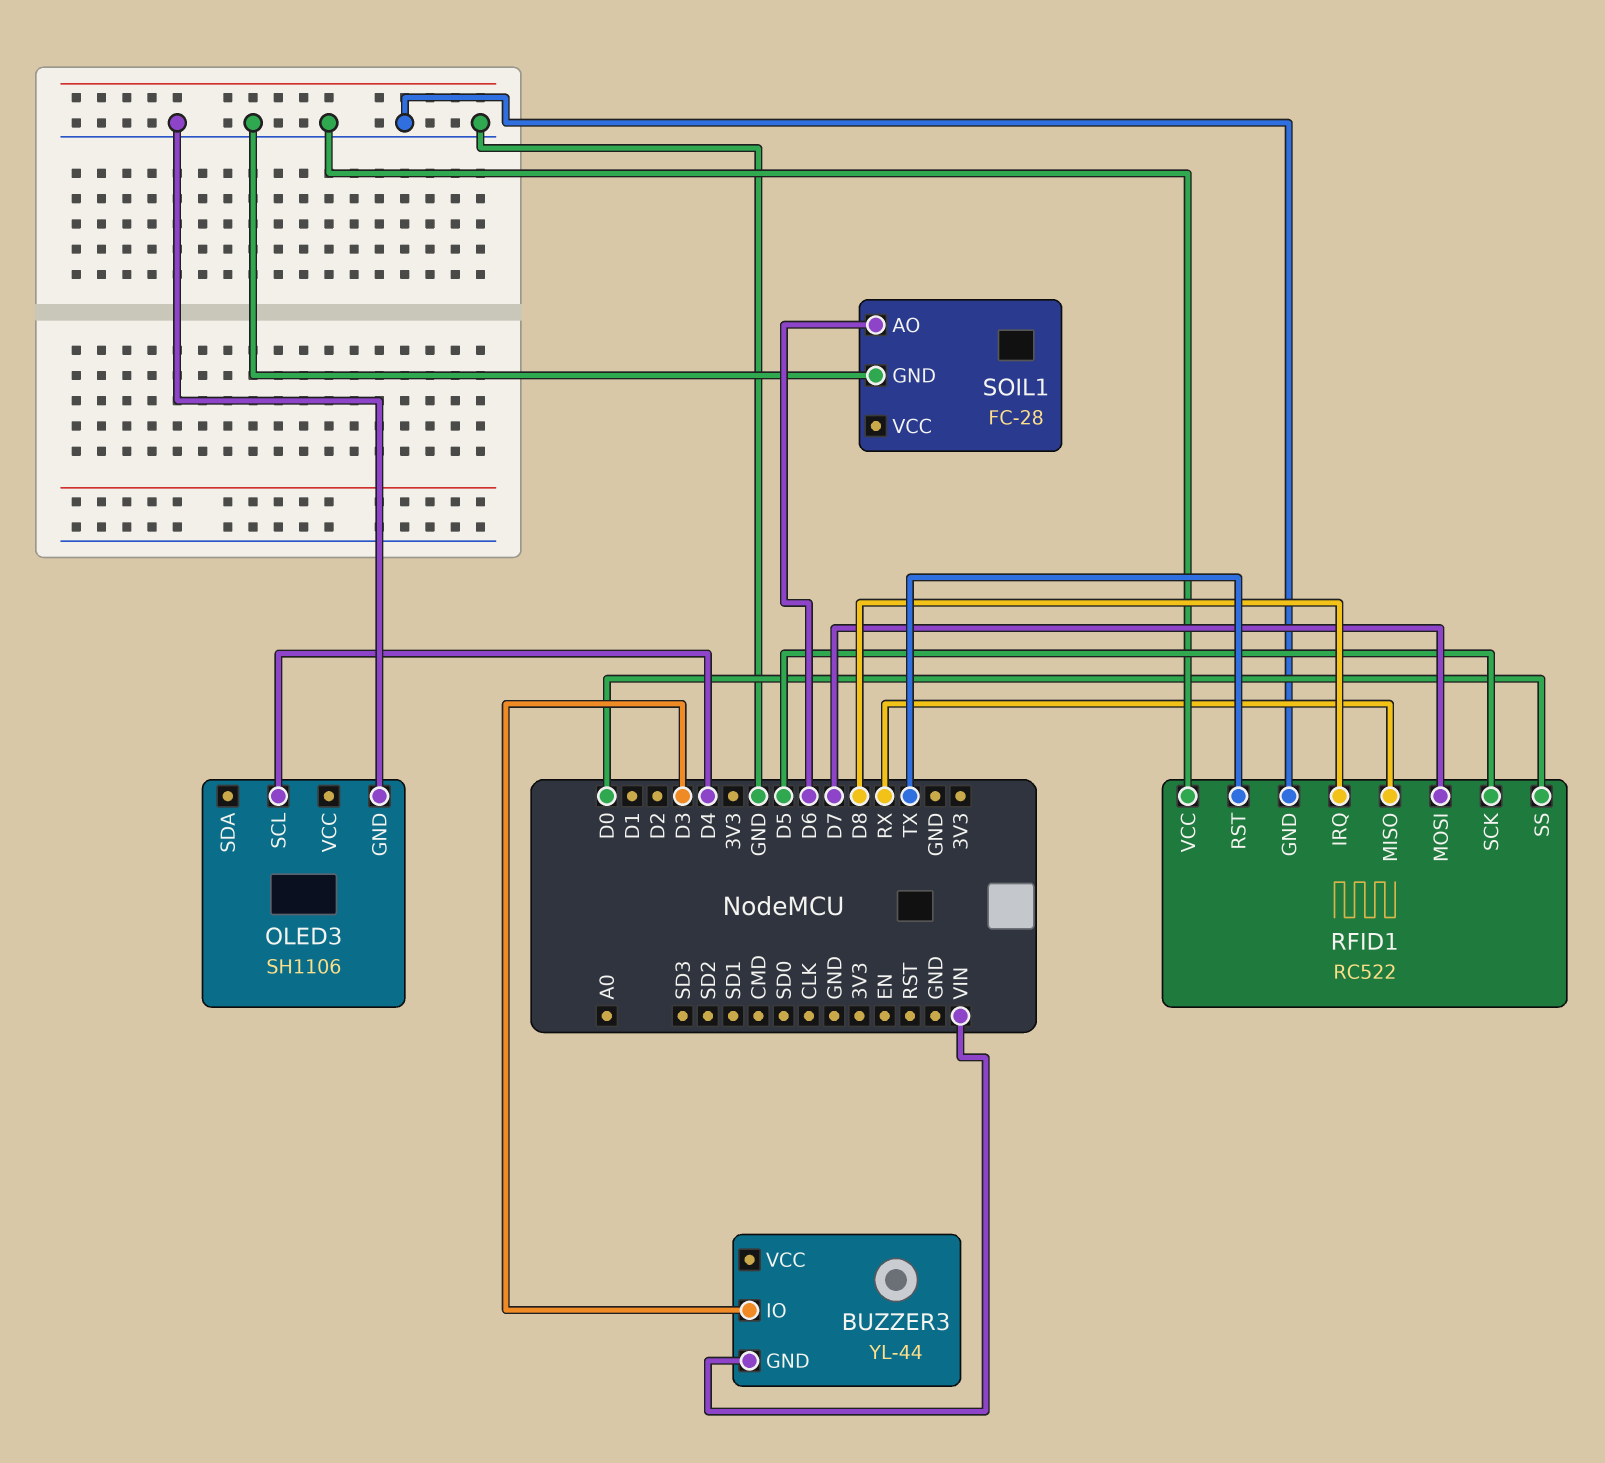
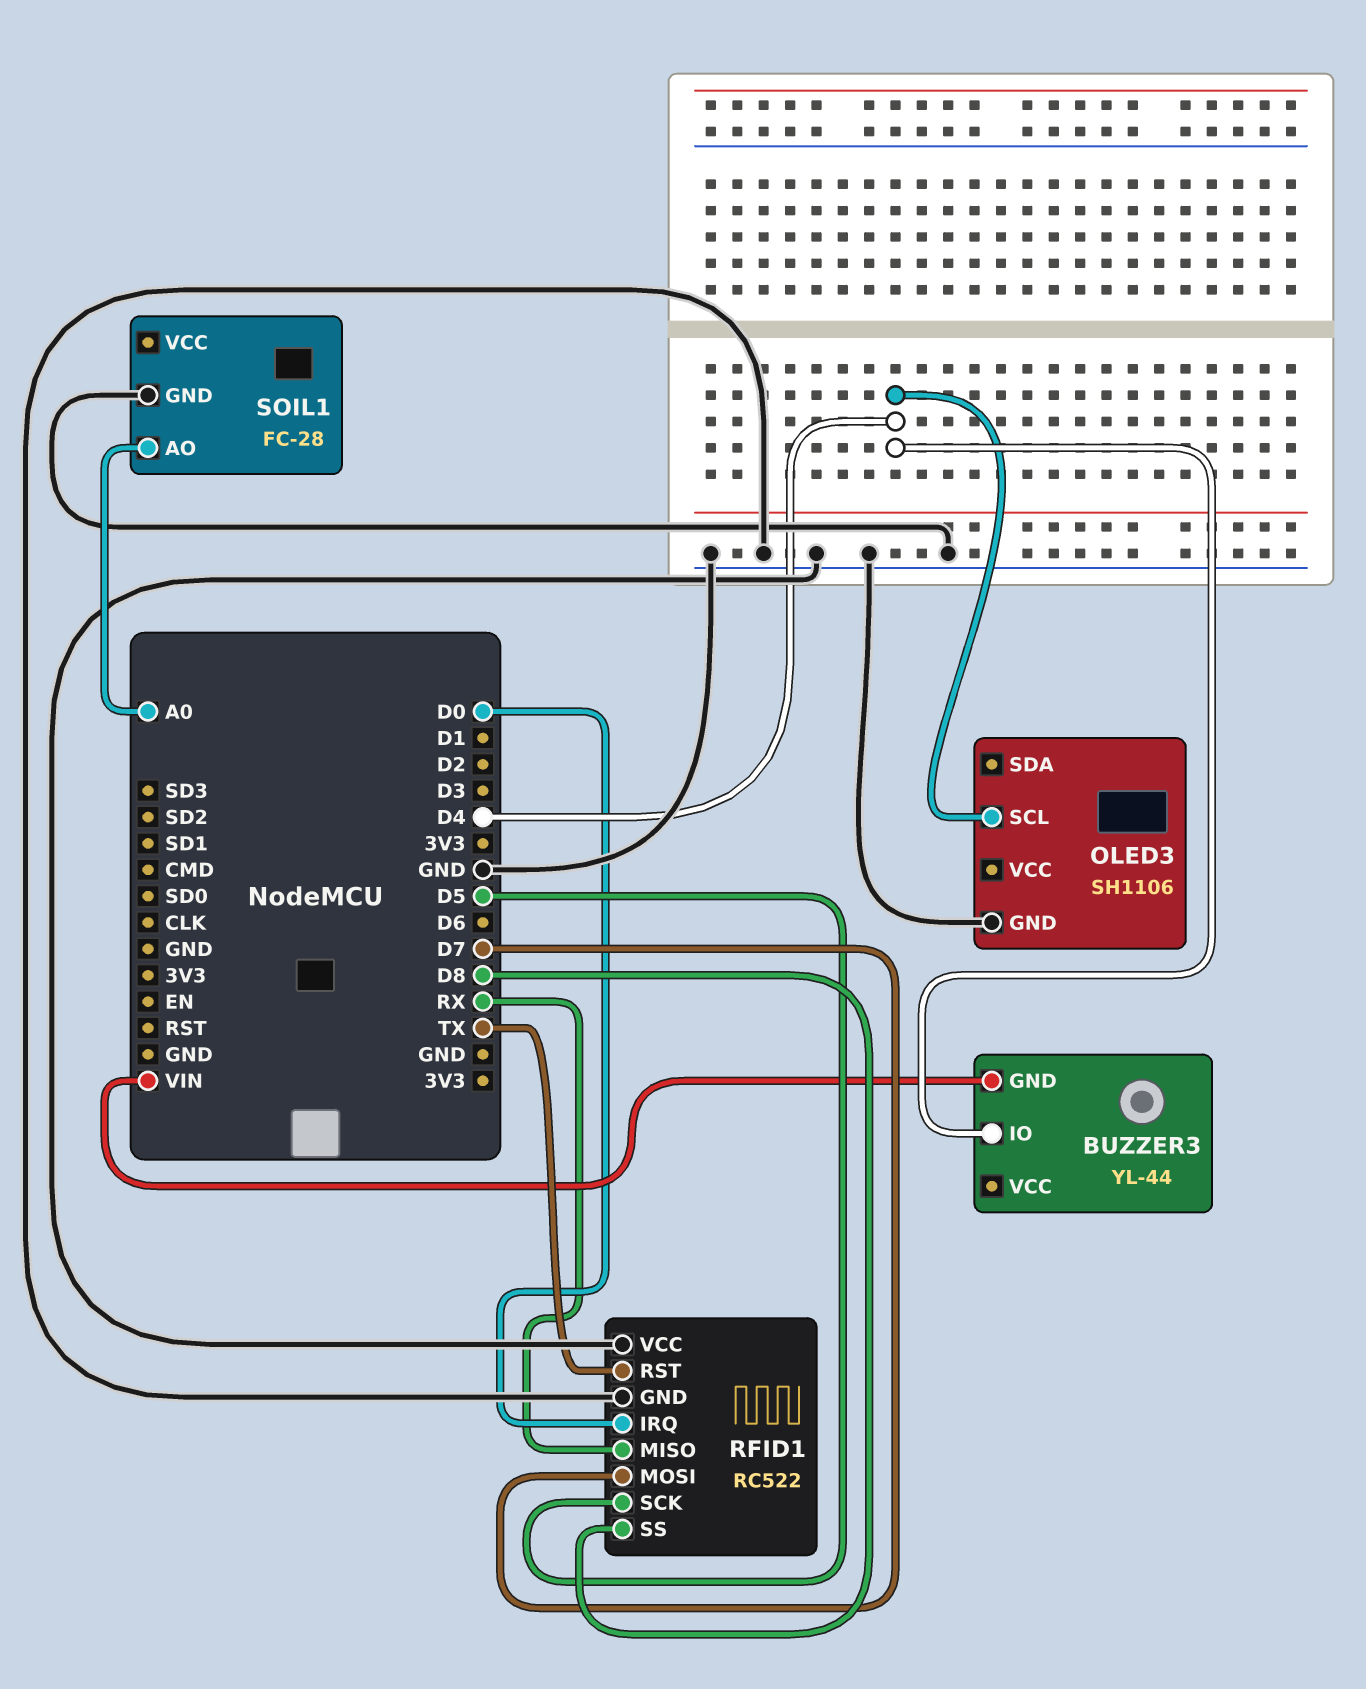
BUZZER3 pin IO: D3 -> D4
RFID1 pin IRQ: D8 -> D0
RFID1 pin SS: D0 -> D8
SOIL1 pin AO: D6 -> A0

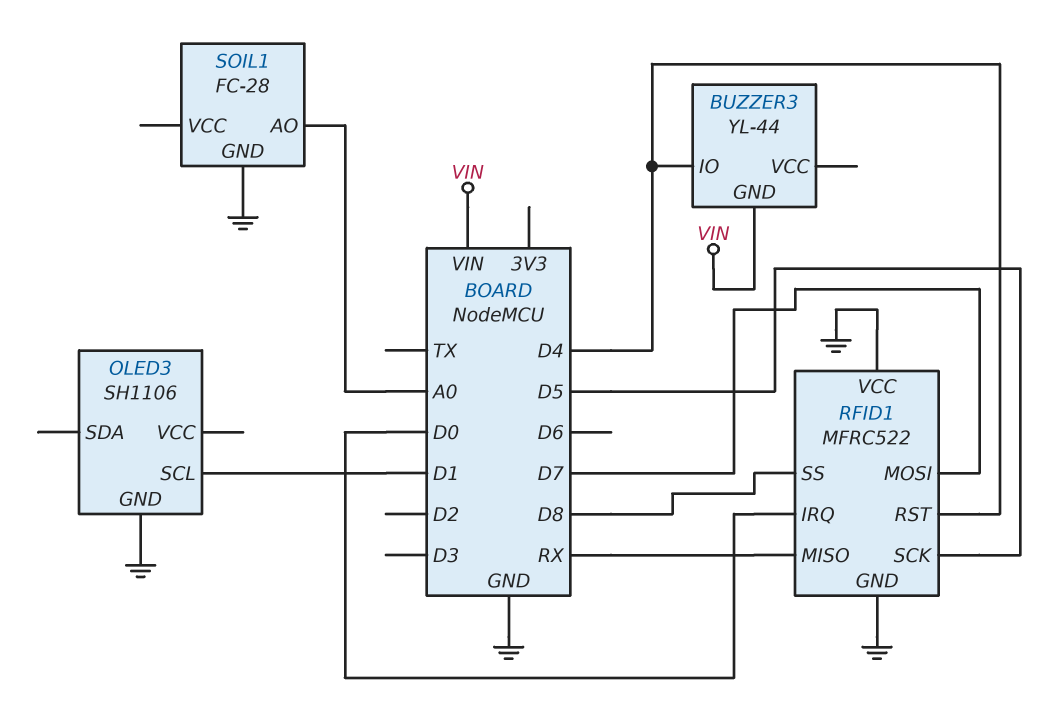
OLED3 pin SCL: D4 -> D1
RFID1: RC522 -> MFRC522
RFID1 pin RST: TX -> D4

